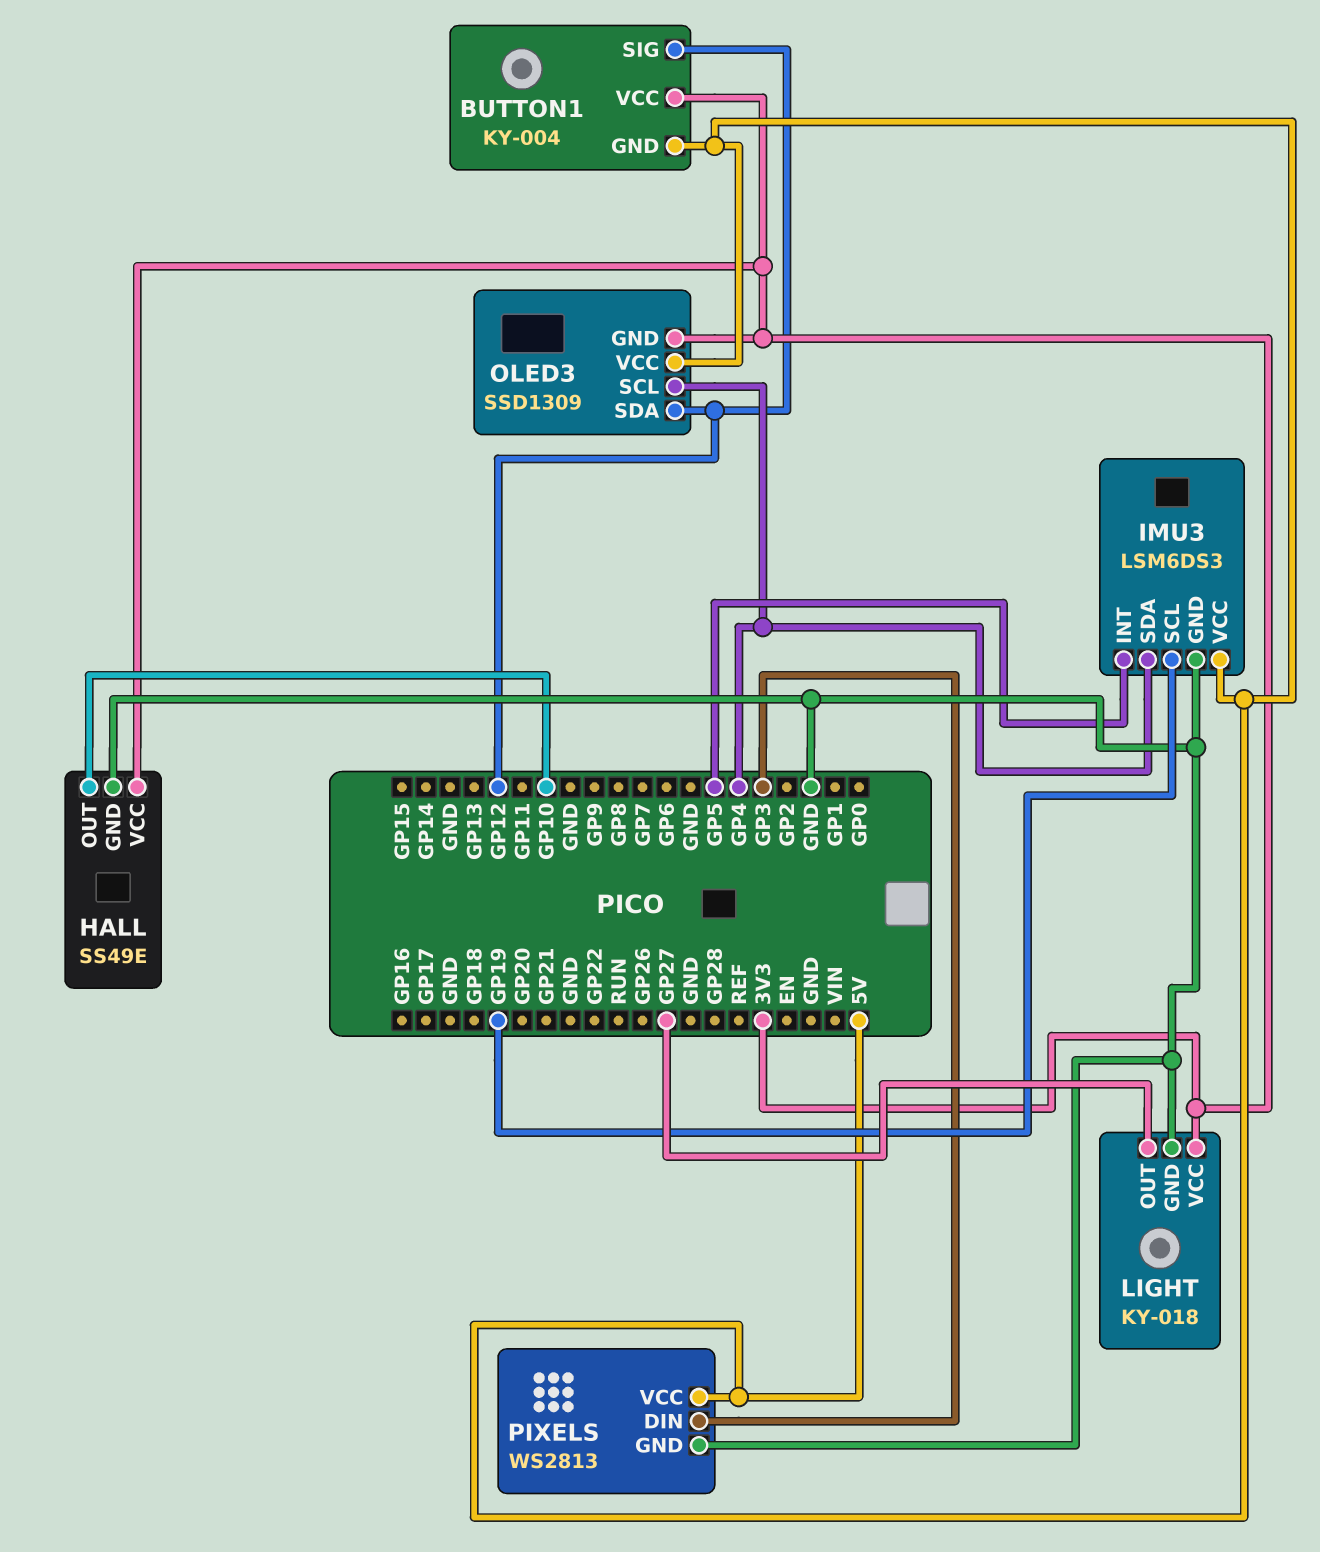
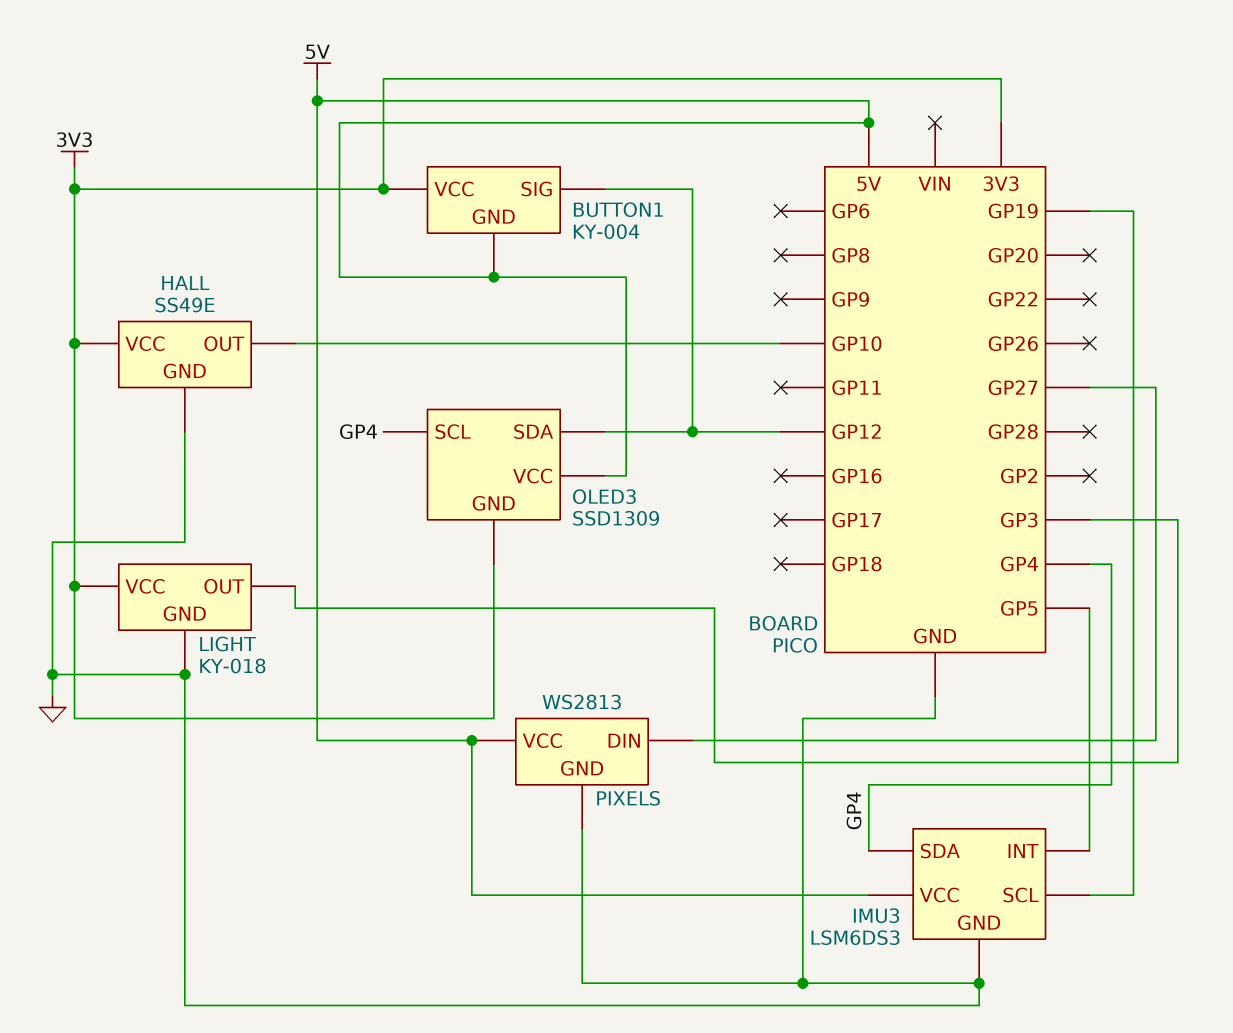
LIGHT pin OUT: GP27 -> GP3
PIXELS pin DIN: GP3 -> GP27

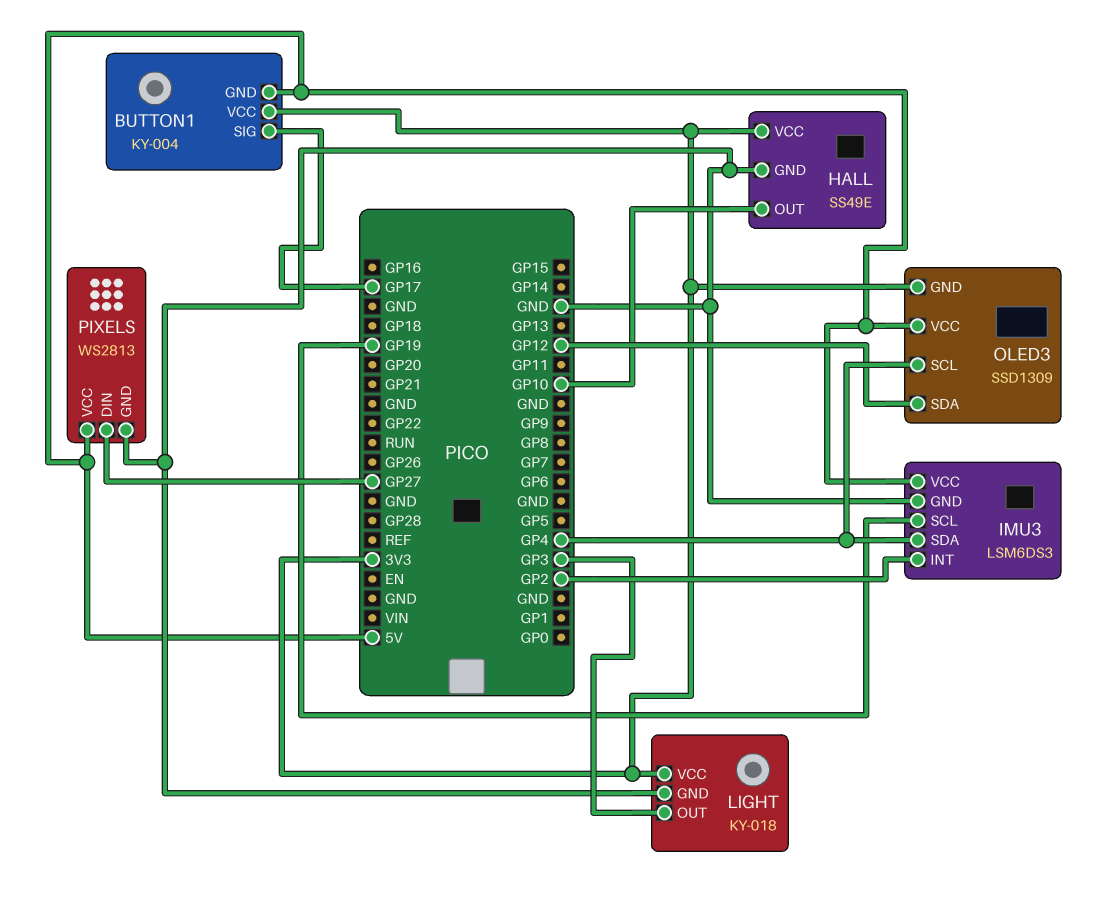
BUTTON1 pin SIG: GP12 -> GP17
IMU3 pin INT: GP5 -> GP2

